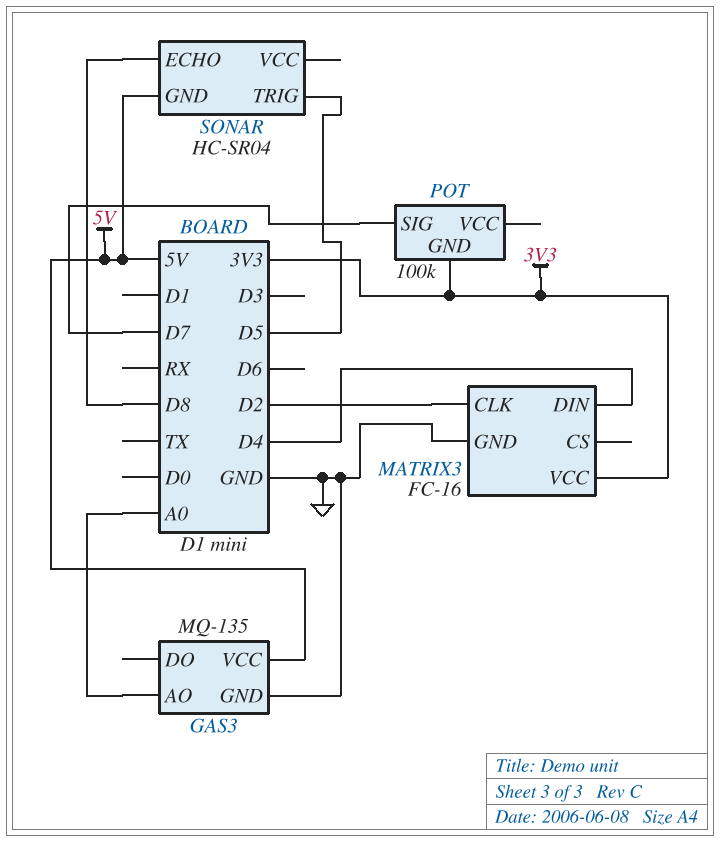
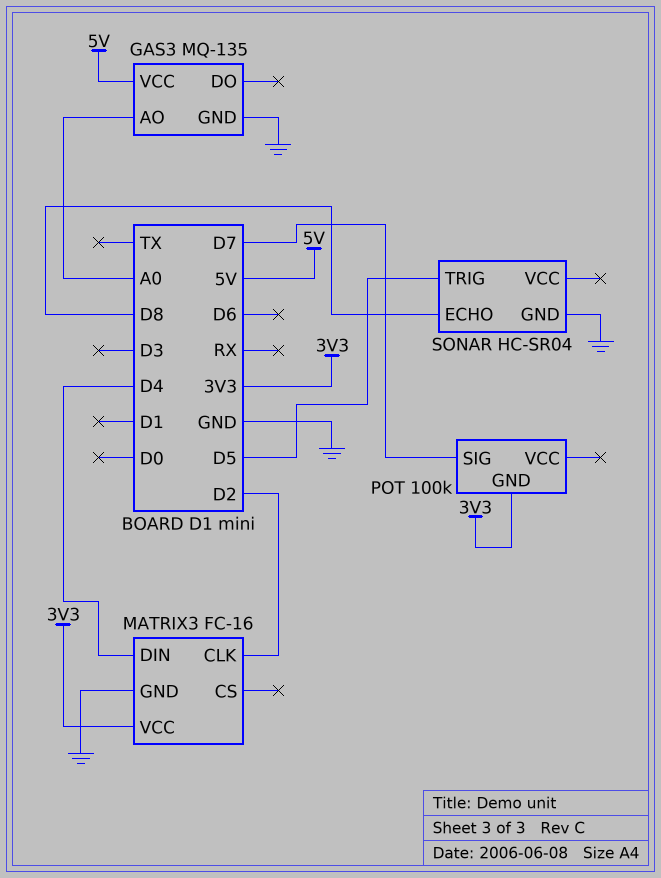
SONAR pin GND: 5V -> GND

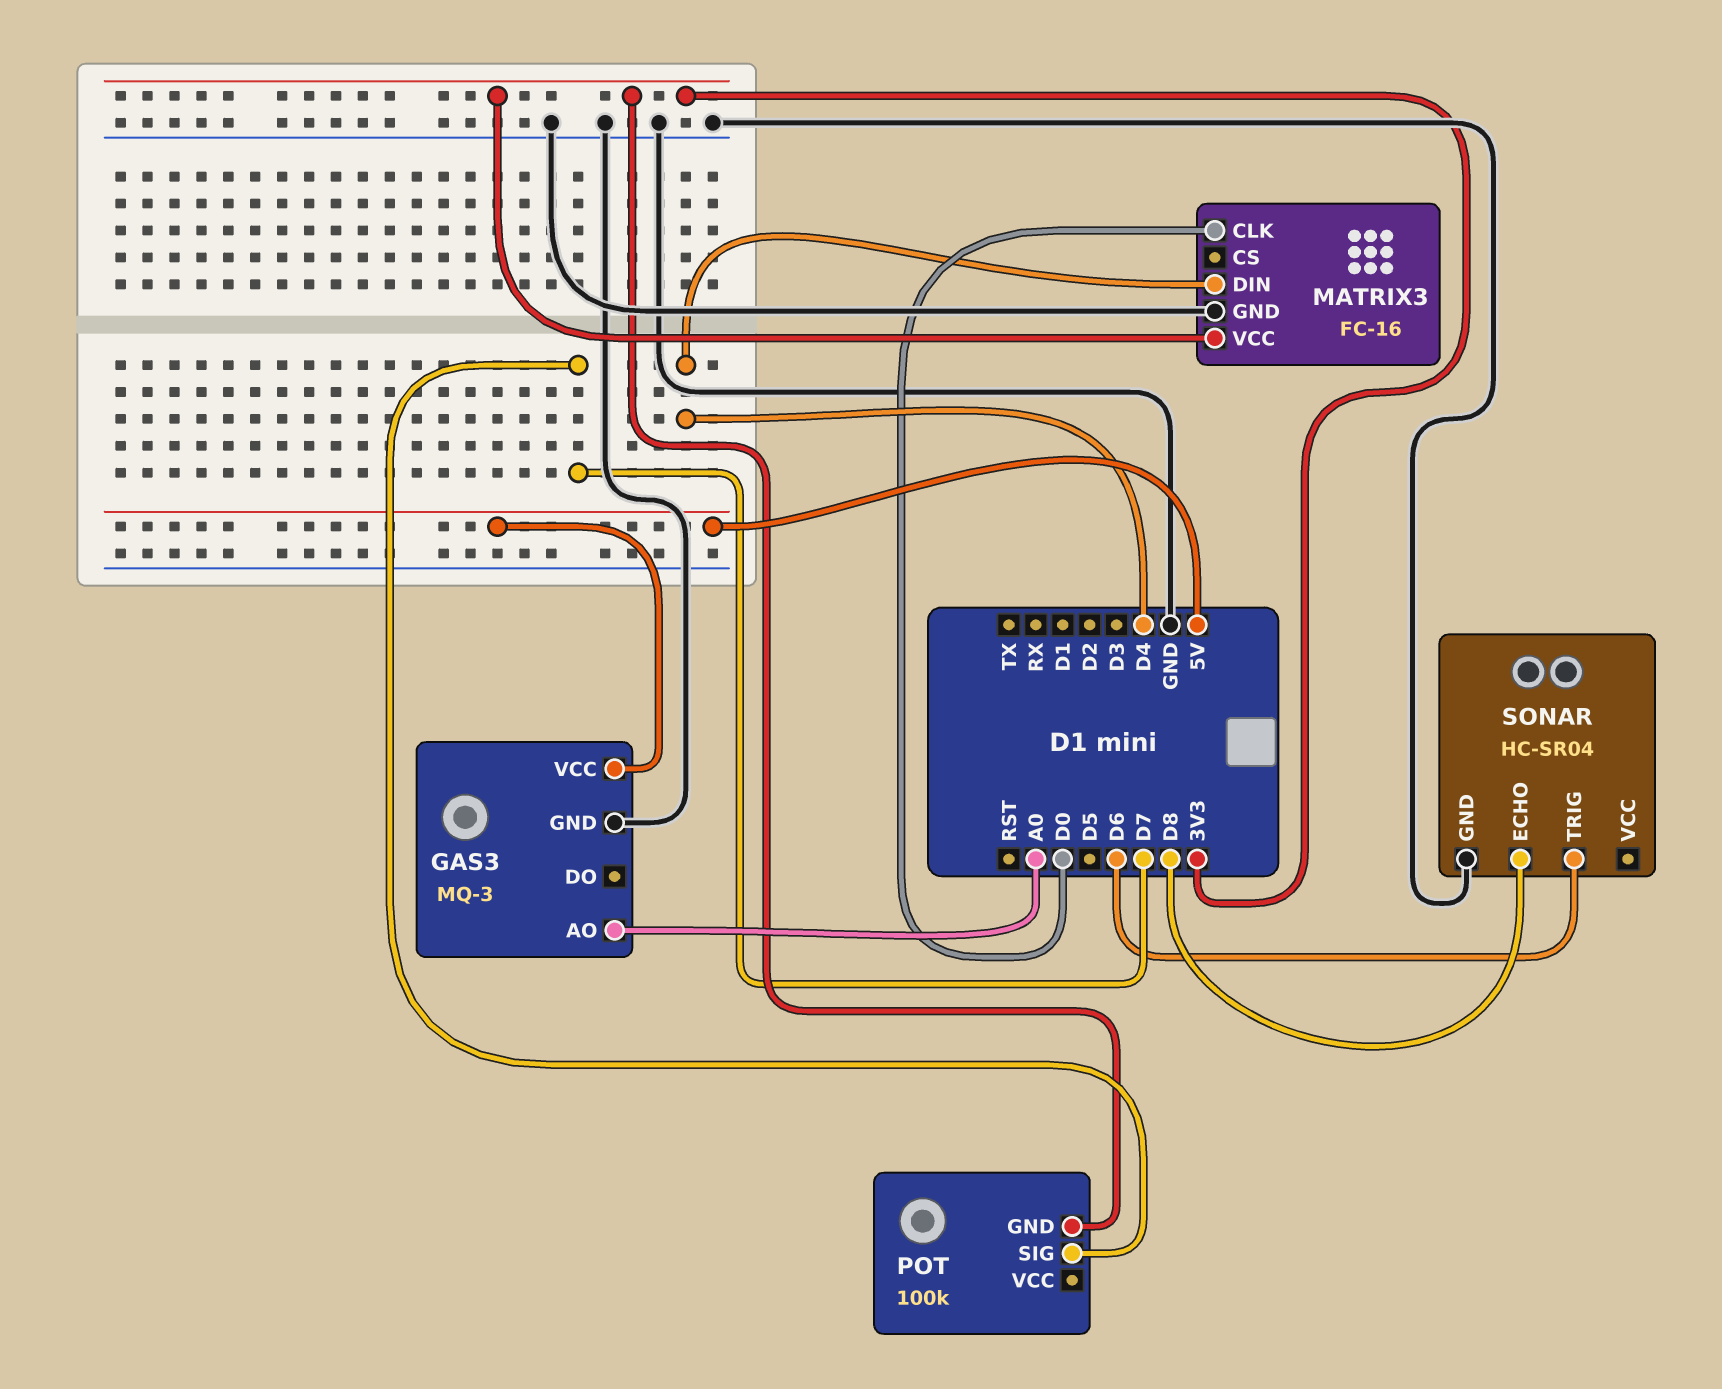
GAS3: MQ-135 -> MQ-3
MATRIX3 pin CLK: D2 -> D0
SONAR pin TRIG: D5 -> D6

